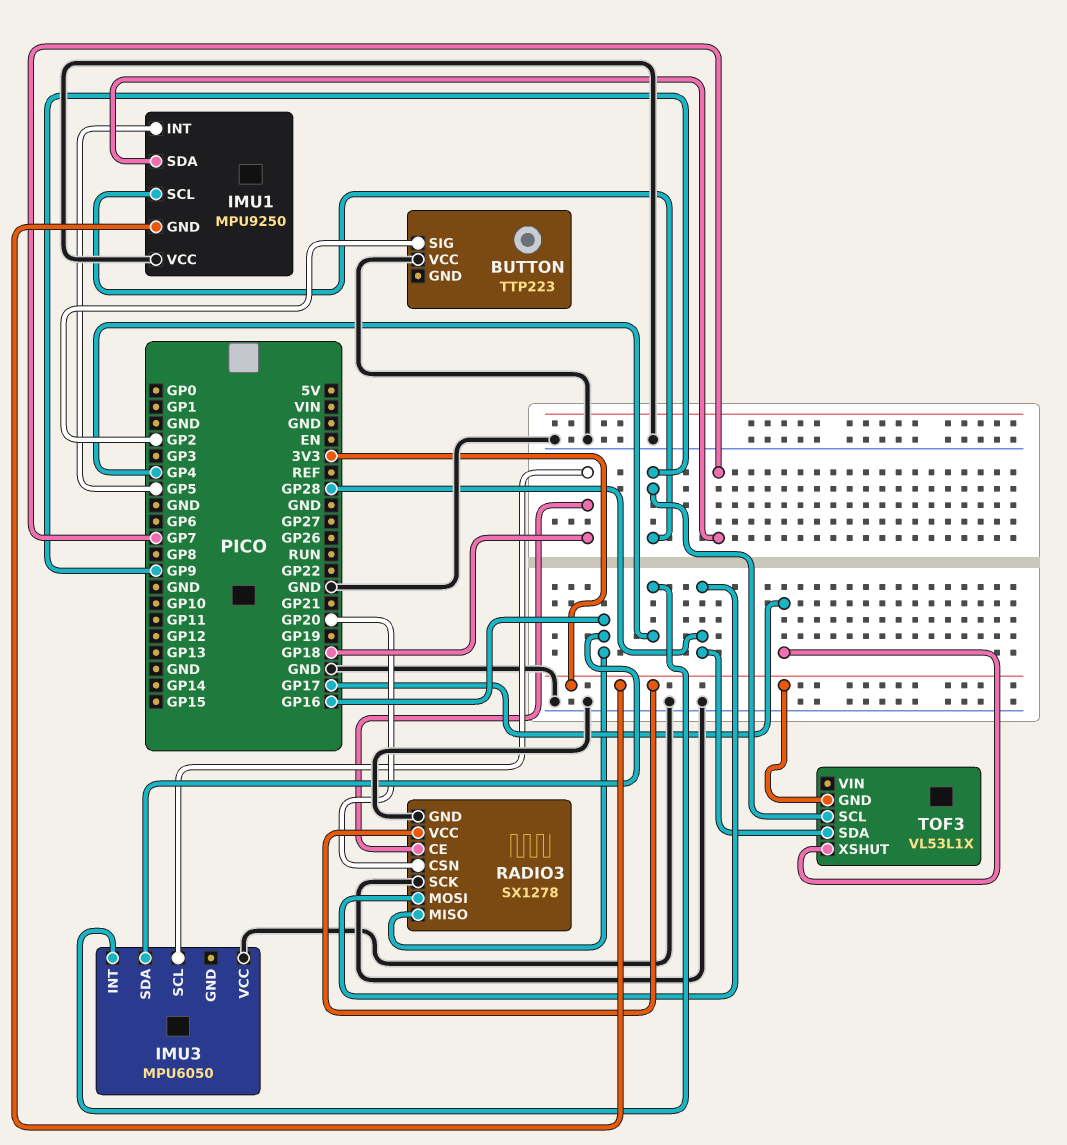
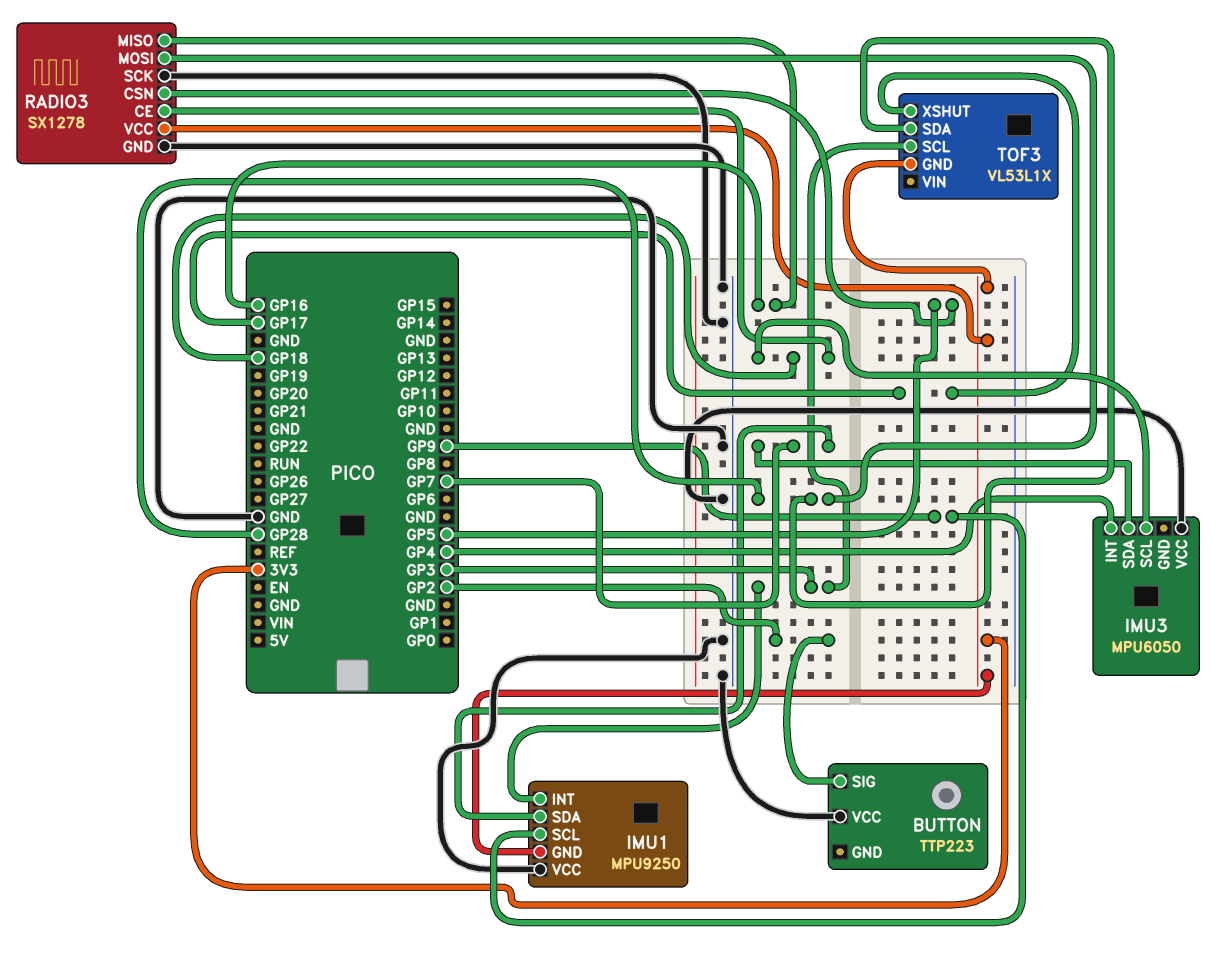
IMU1 pin INT: GP5 -> GP3
IMU3 pin SDA: GP16 -> GP7
RADIO3 pin CSN: GP20 -> GP5
TOF3 pin SCL: GP9 -> GP3

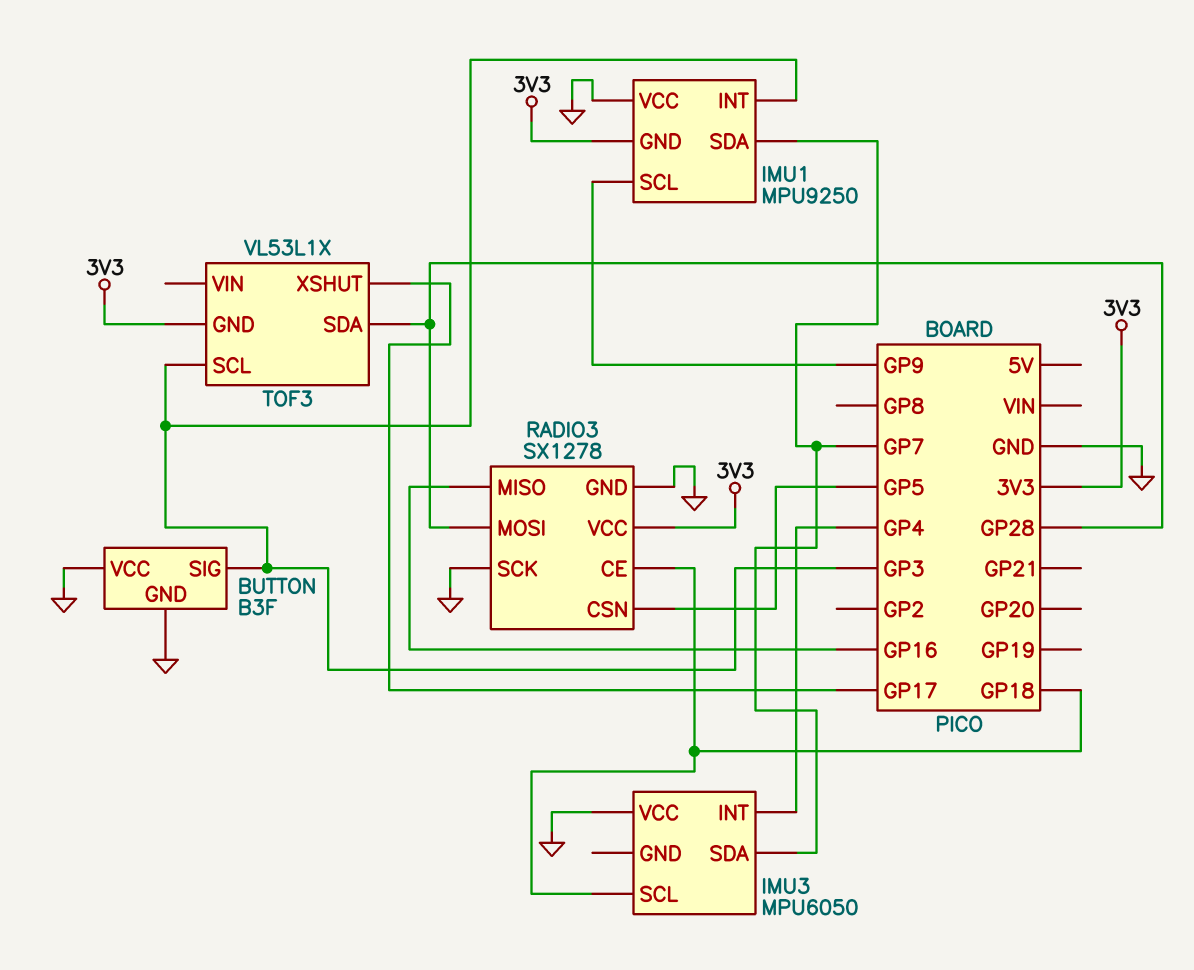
BUTTON: TTP223 -> B3F
BUTTON pin GND: none -> GND
BUTTON pin SIG: GP2 -> GP3

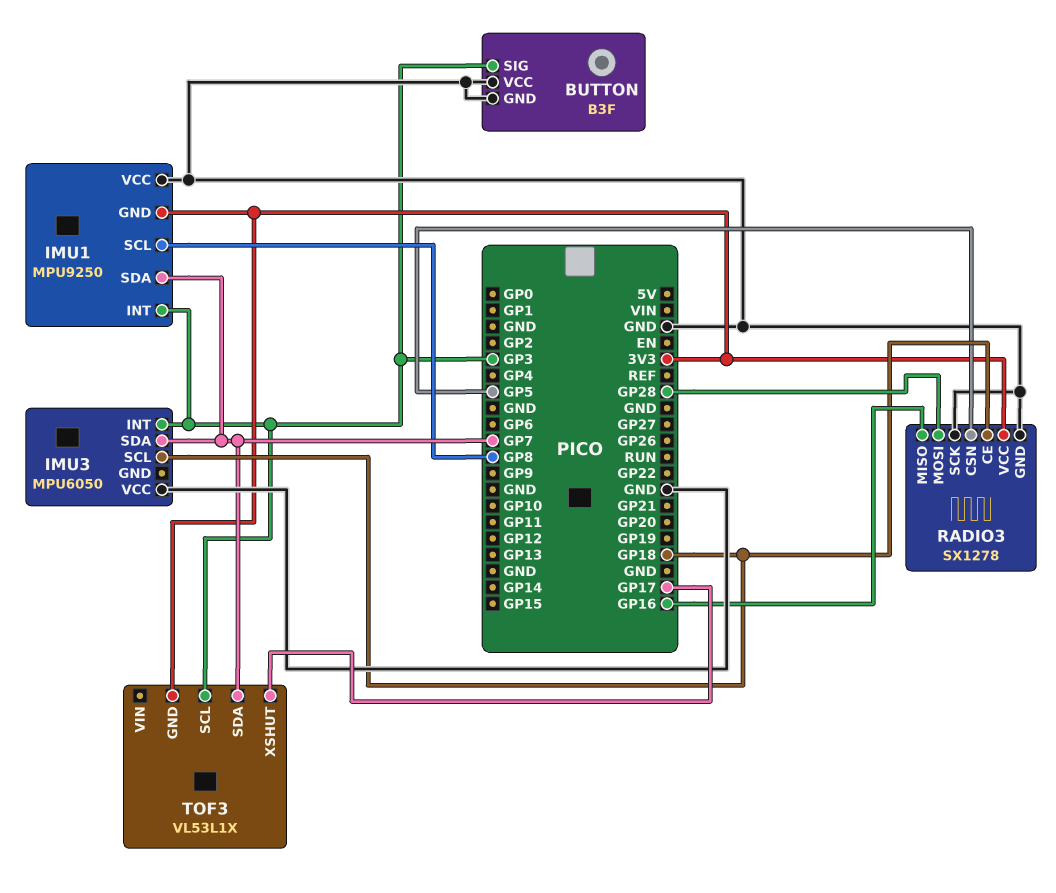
IMU1 pin SCL: GP9 -> GP8
IMU3 pin INT: GP4 -> GP3
TOF3 pin SDA: GP28 -> GP7

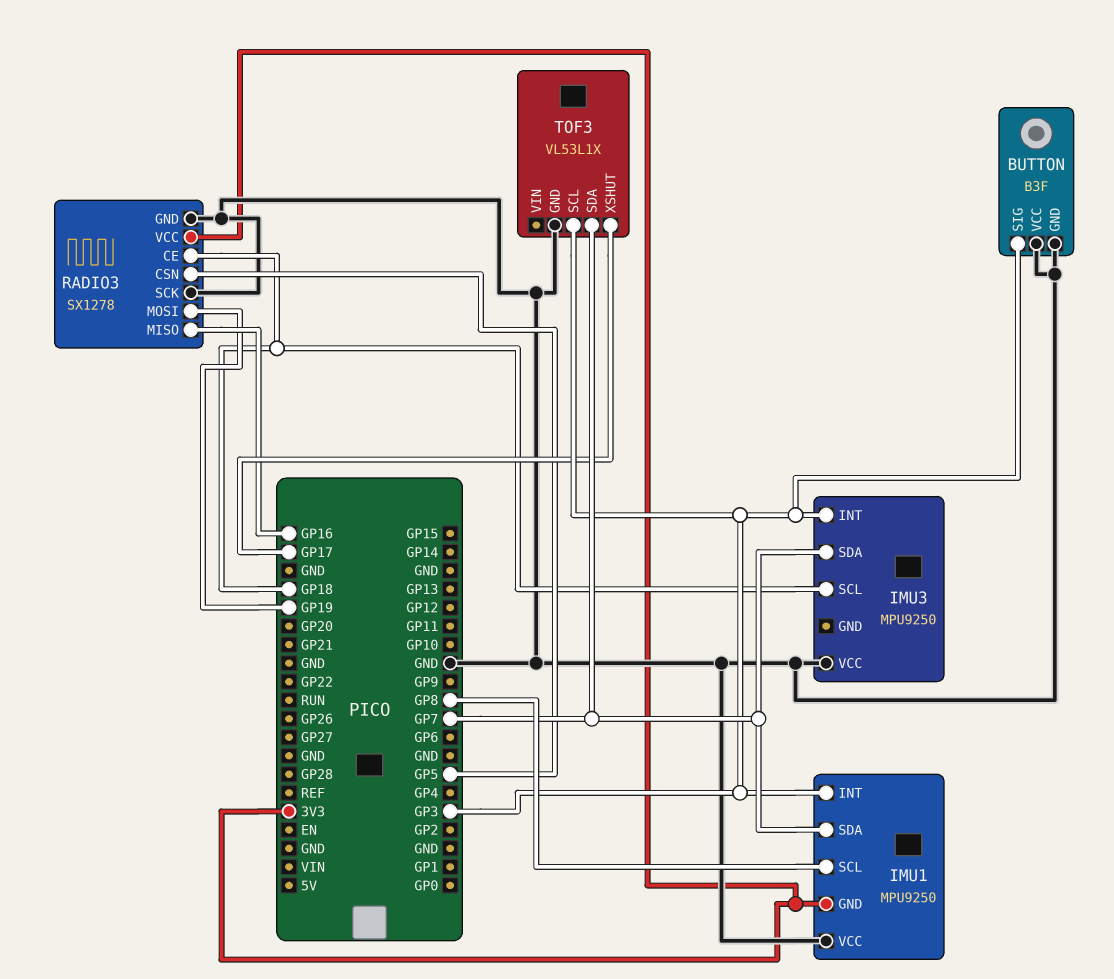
IMU3: MPU6050 -> MPU9250
RADIO3 pin MOSI: GP28 -> GP19
TOF3 pin GND: 3V3 -> GND

